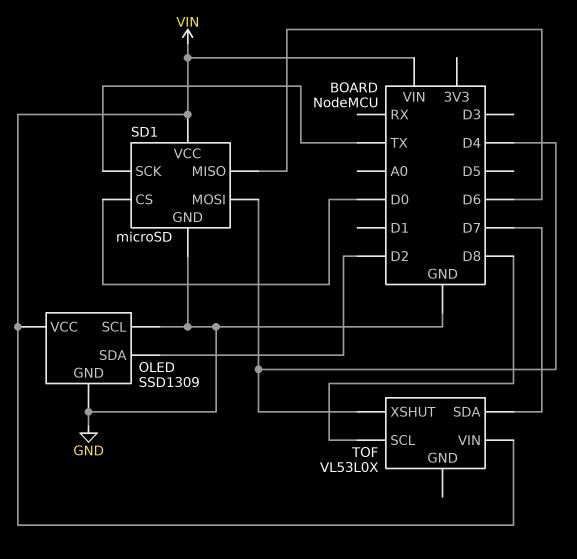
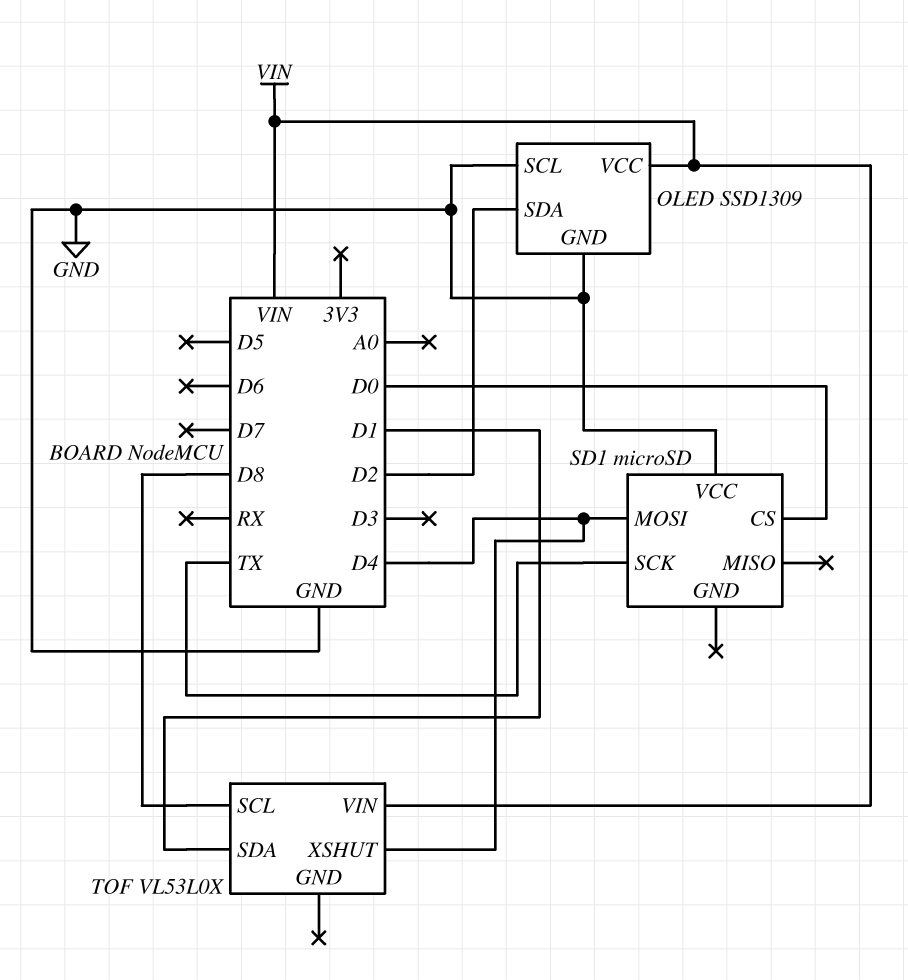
SD1 pin GND: GND -> none
SD1 pin MISO: D6 -> none
SD1 pin VCC: VIN -> GND
TOF pin SDA: D7 -> D1

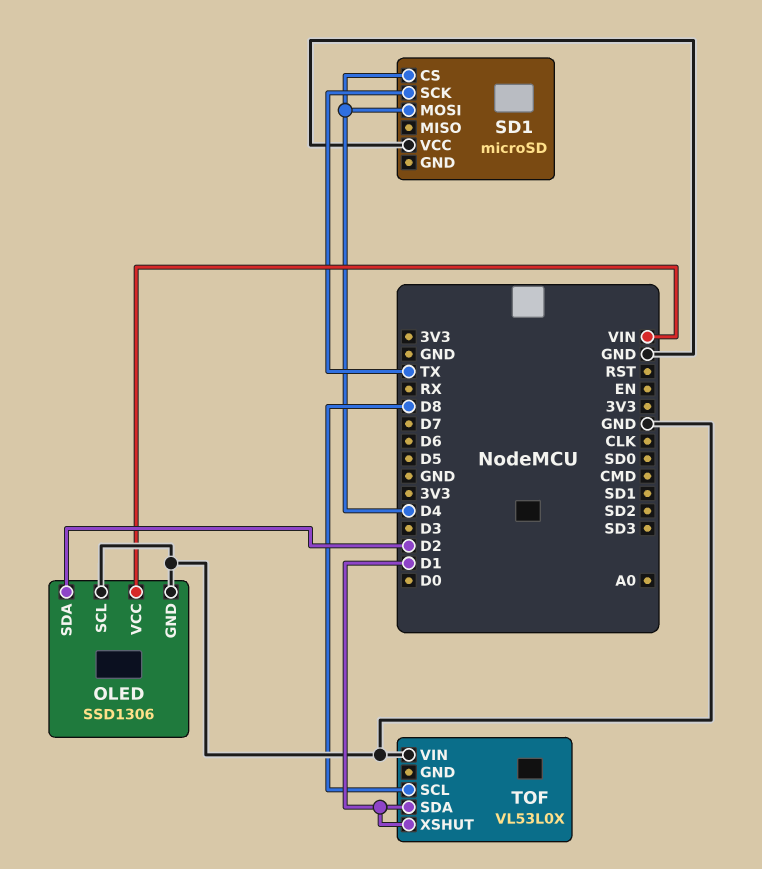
OLED: SSD1309 -> SSD1306
SD1 pin CS: D0 -> D4
TOF pin VIN: VIN -> GND
TOF pin XSHUT: D4 -> D1

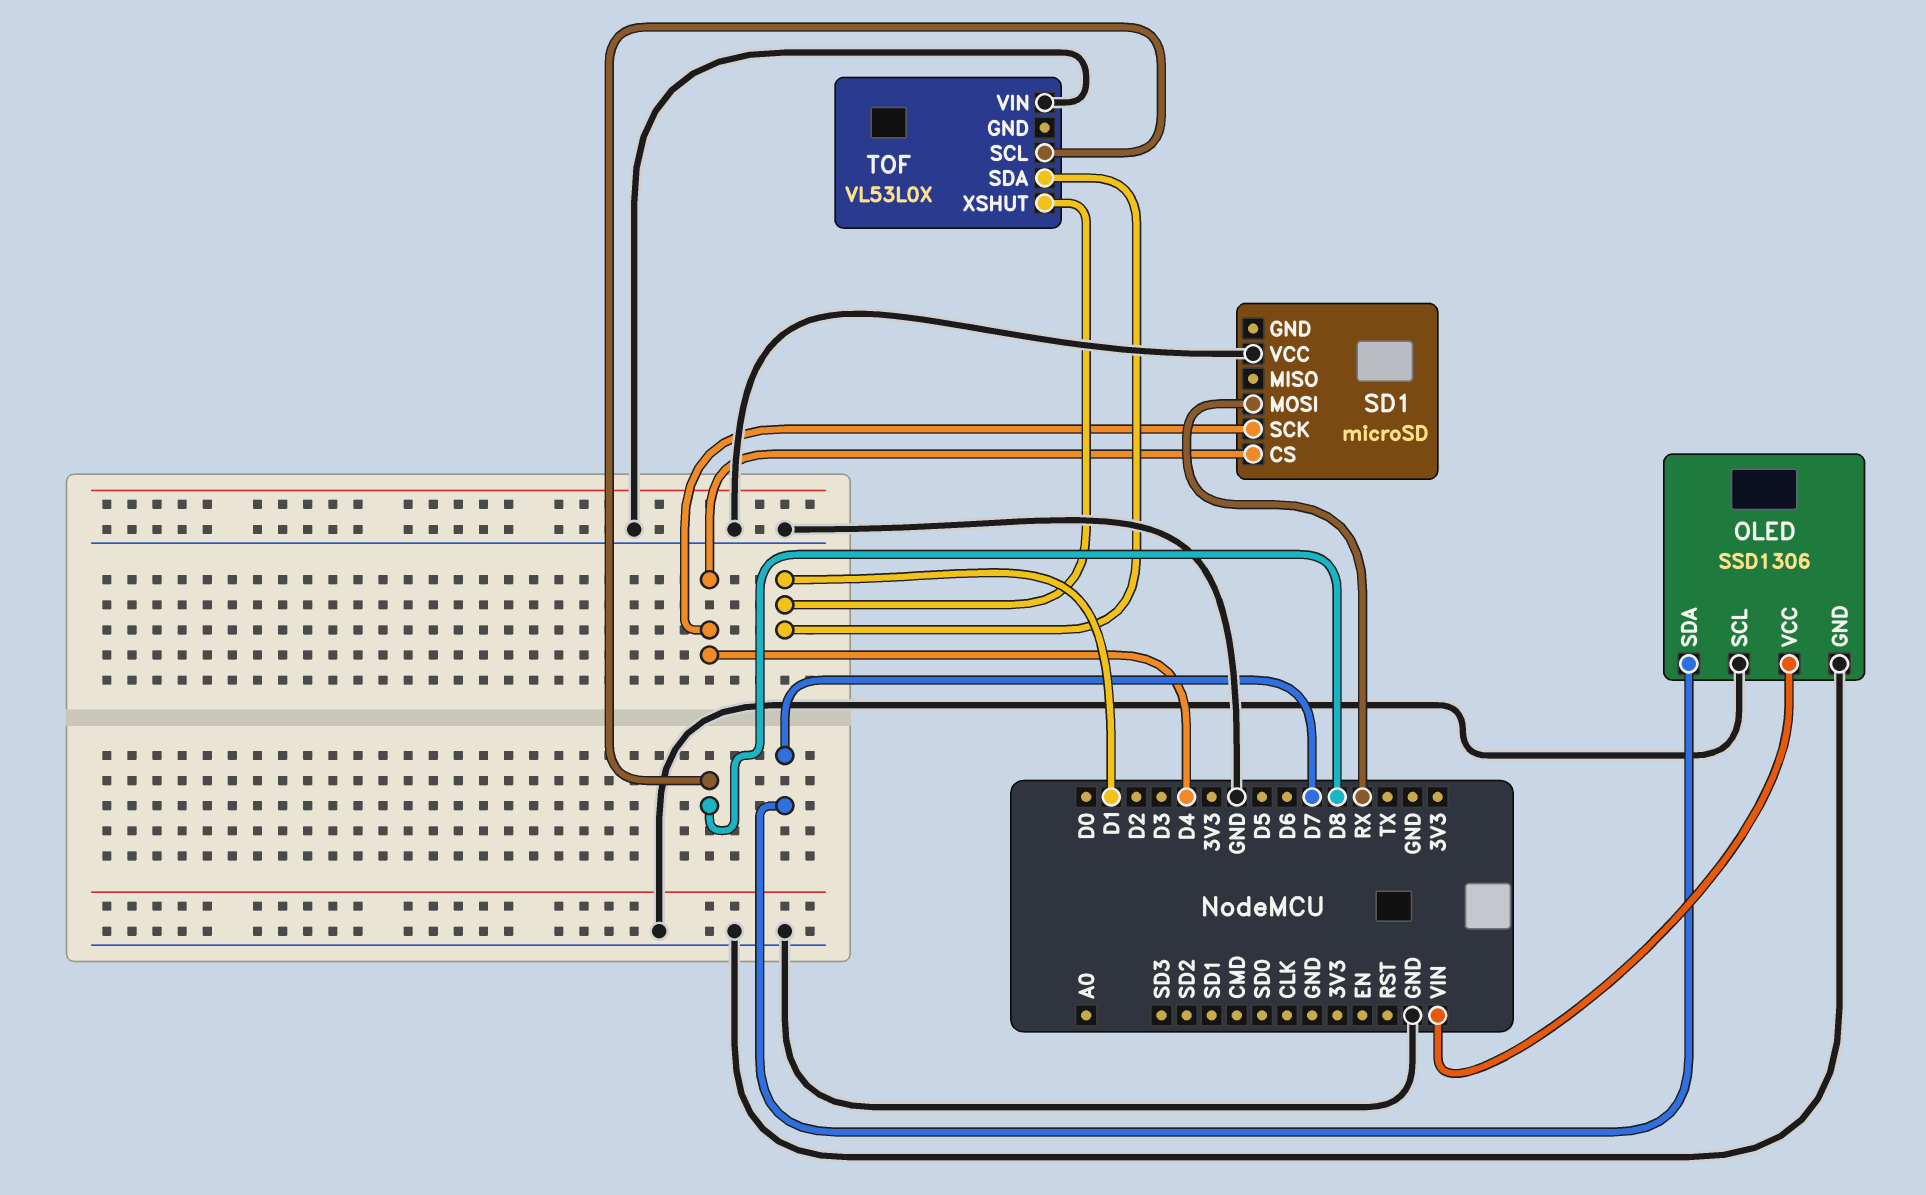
OLED pin SDA: D2 -> D7
SD1 pin MOSI: D4 -> RX
SD1 pin SCK: TX -> D4

